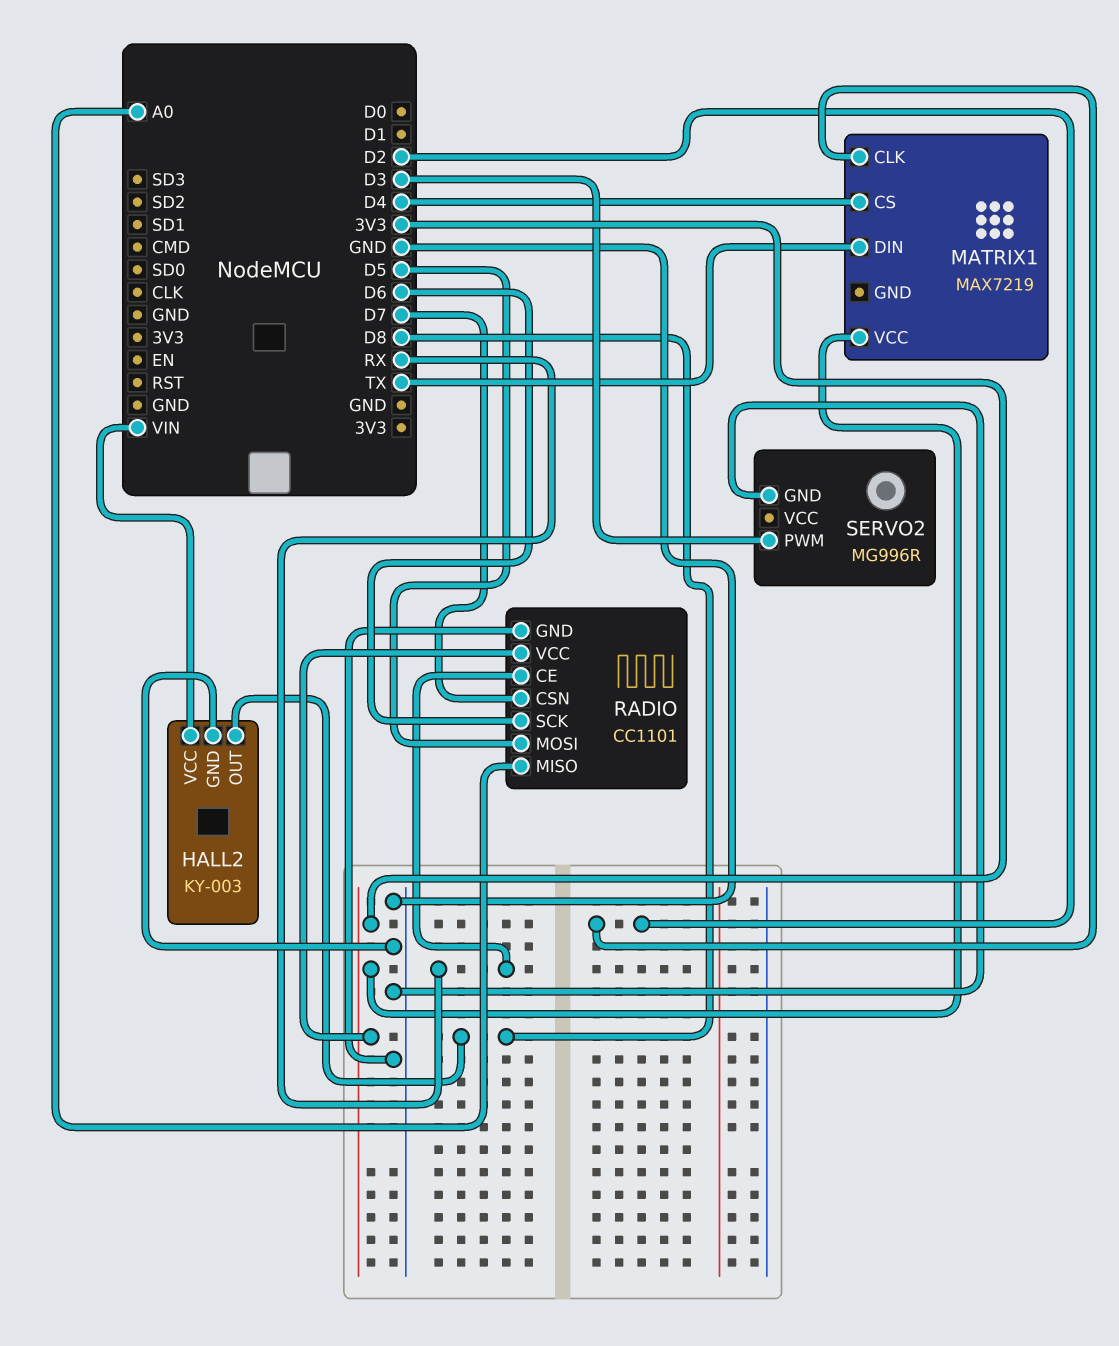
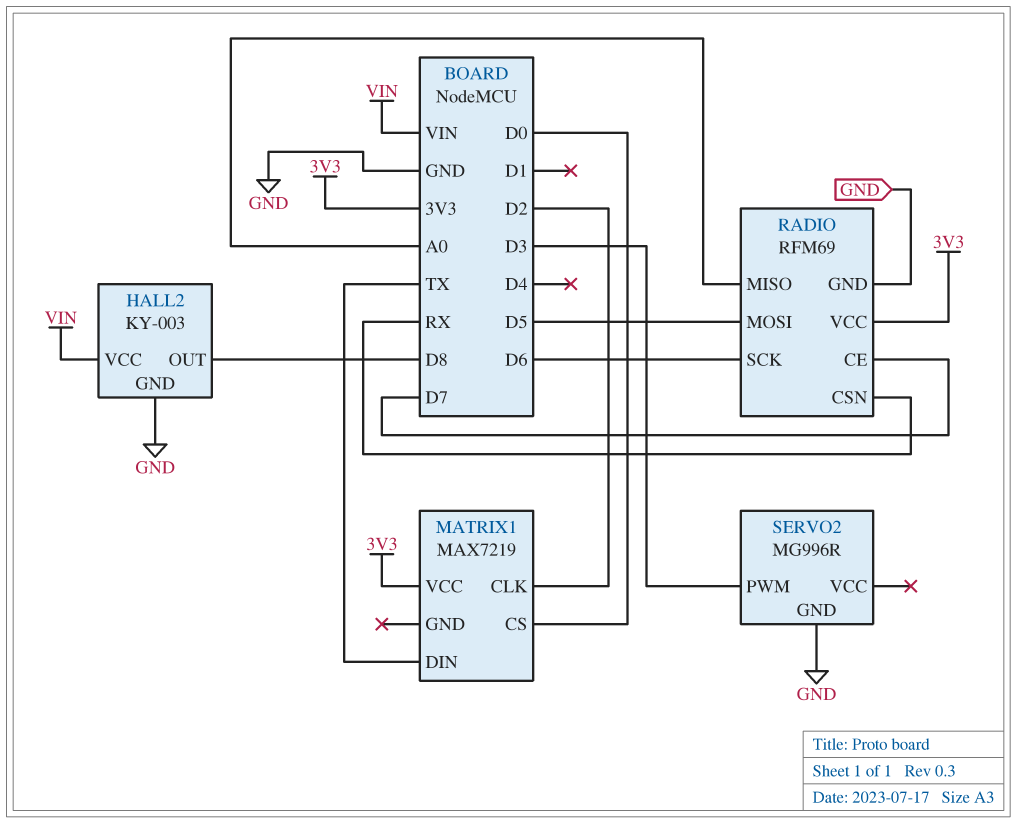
MATRIX1 pin CS: D4 -> D0
RADIO: CC1101 -> RFM69
RADIO pin CE: RX -> D7
RADIO pin CSN: D7 -> RX

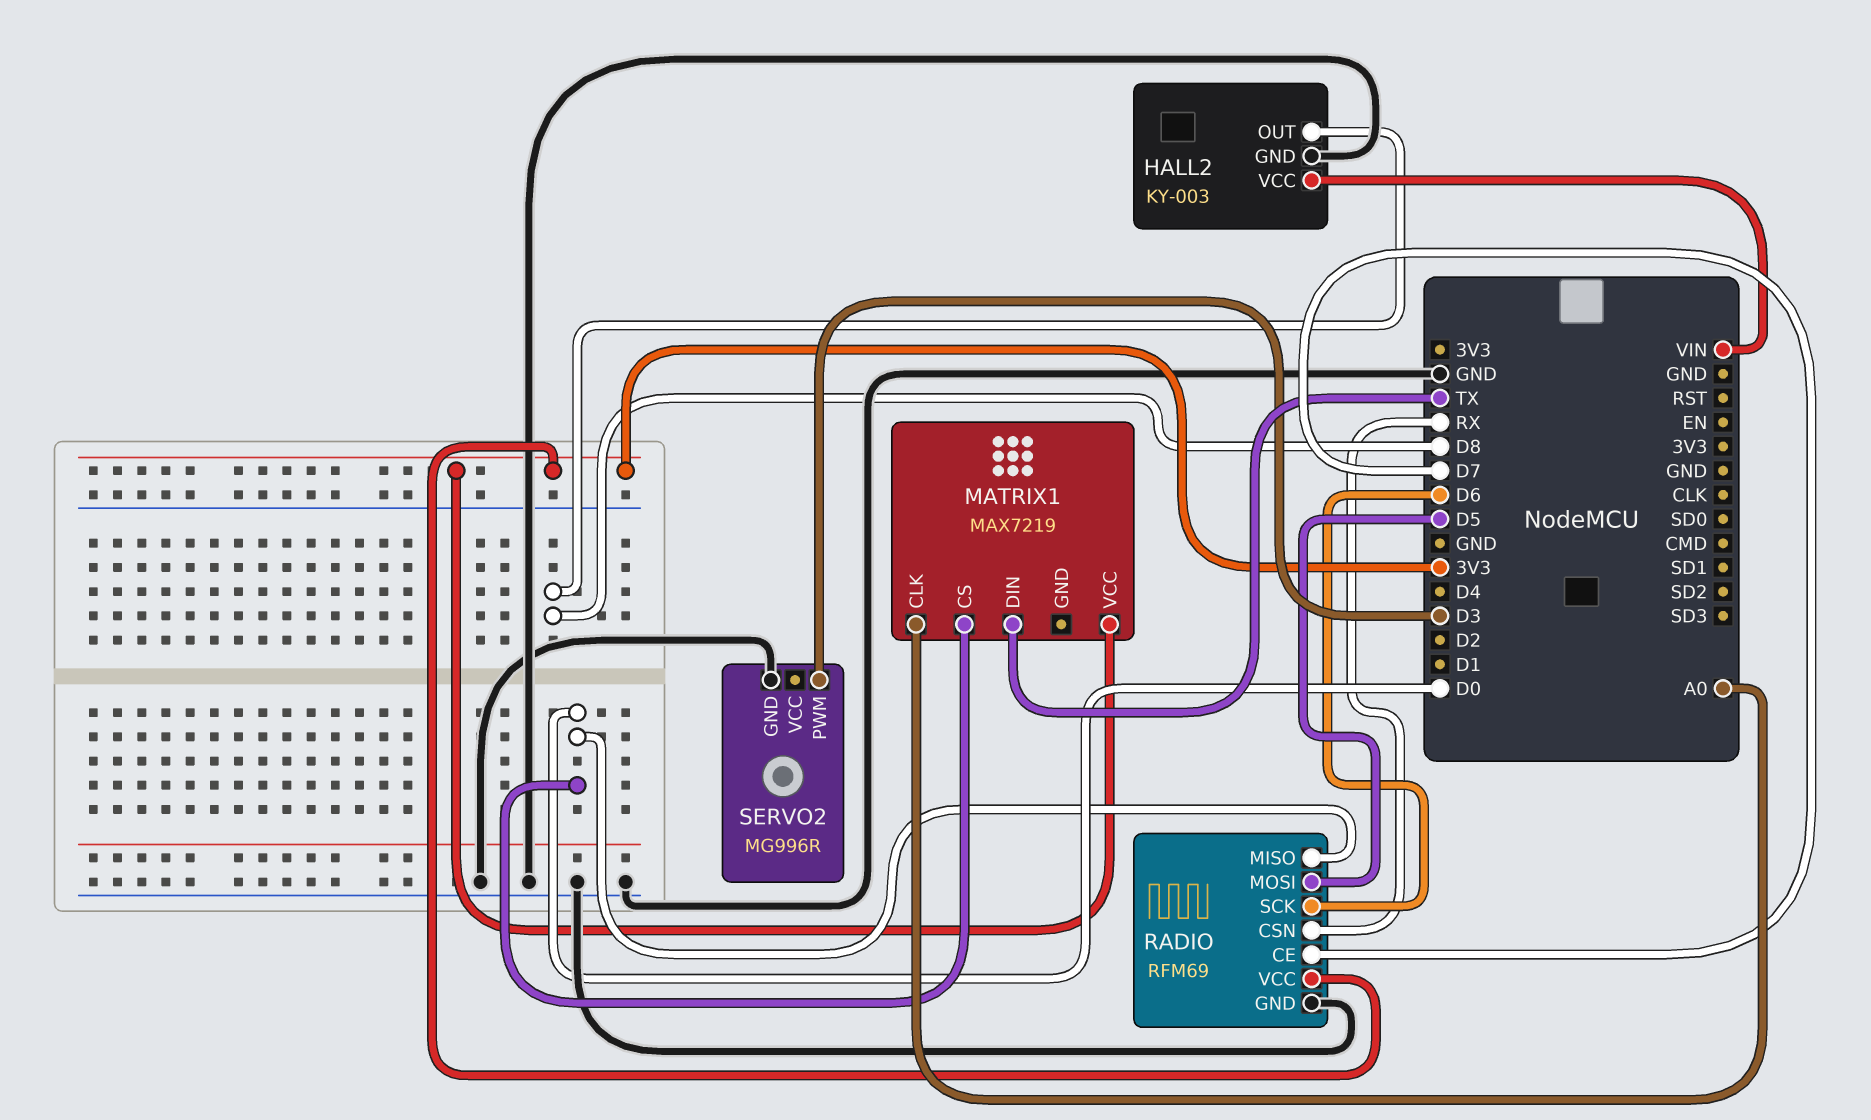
MATRIX1 pin CLK: D2 -> A0
RADIO pin MISO: A0 -> D0

